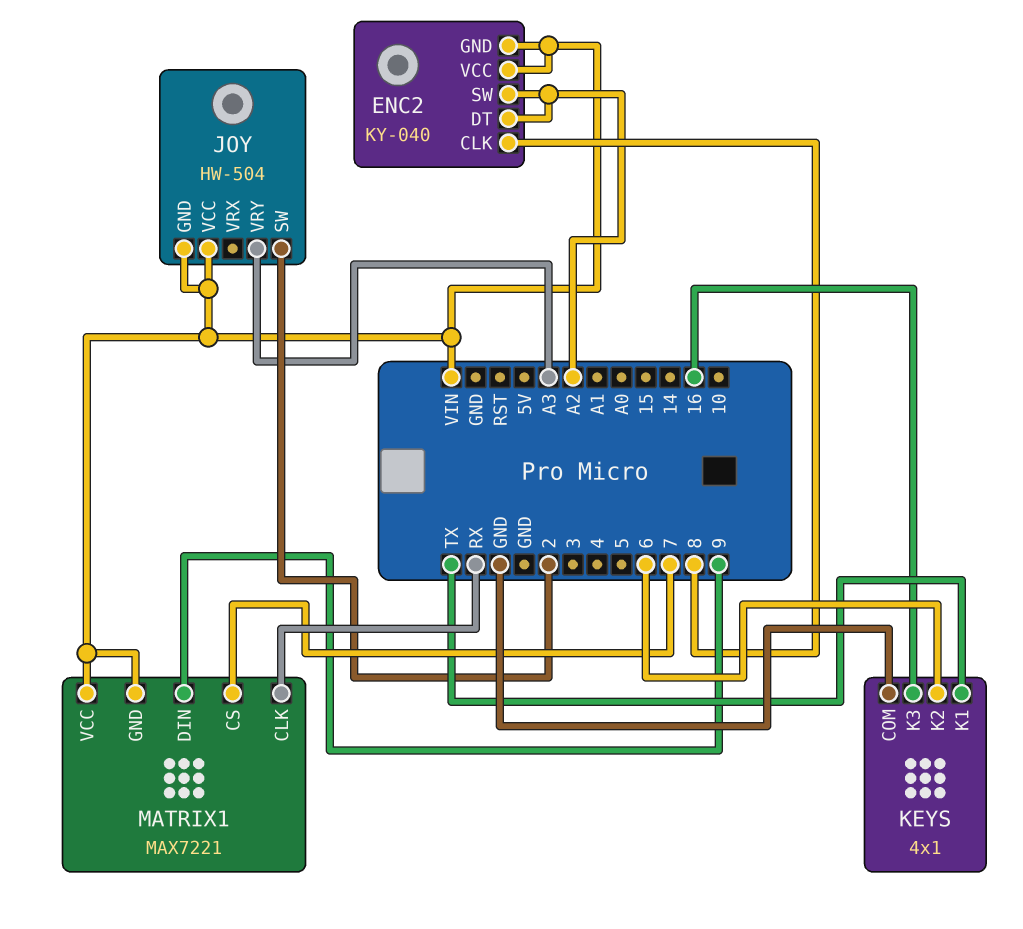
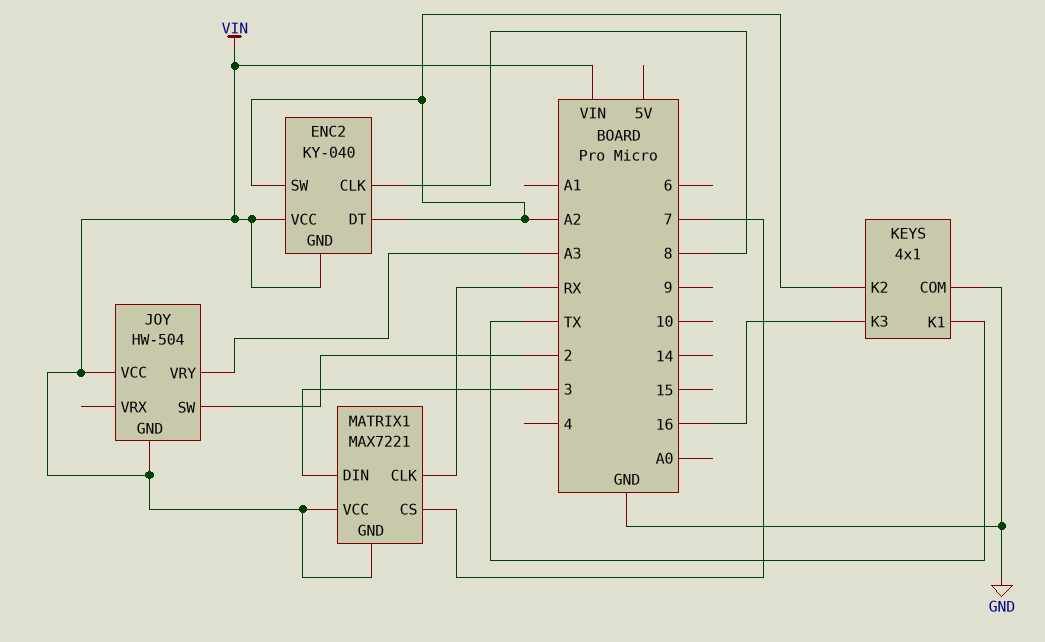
KEYS pin K2: 6 -> A2
MATRIX1 pin DIN: 9 -> 3

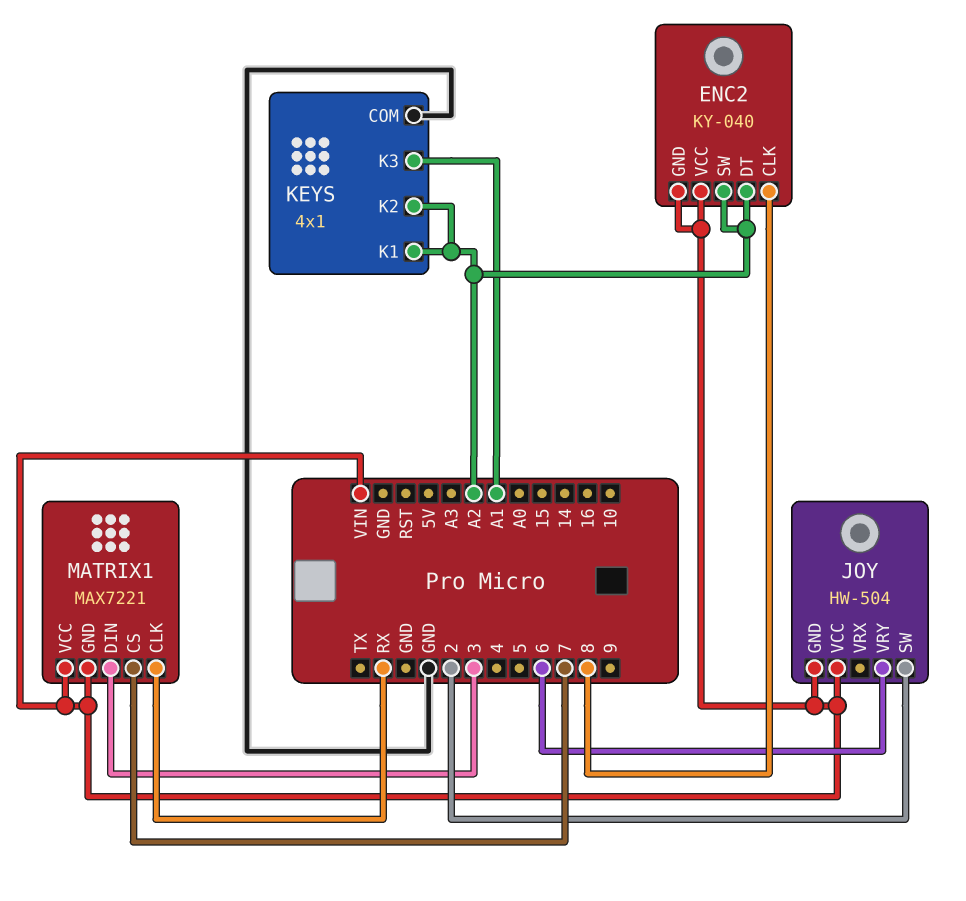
JOY pin VRY: A3 -> 6
KEYS pin K1: TX -> A2
KEYS pin K3: 16 -> A1

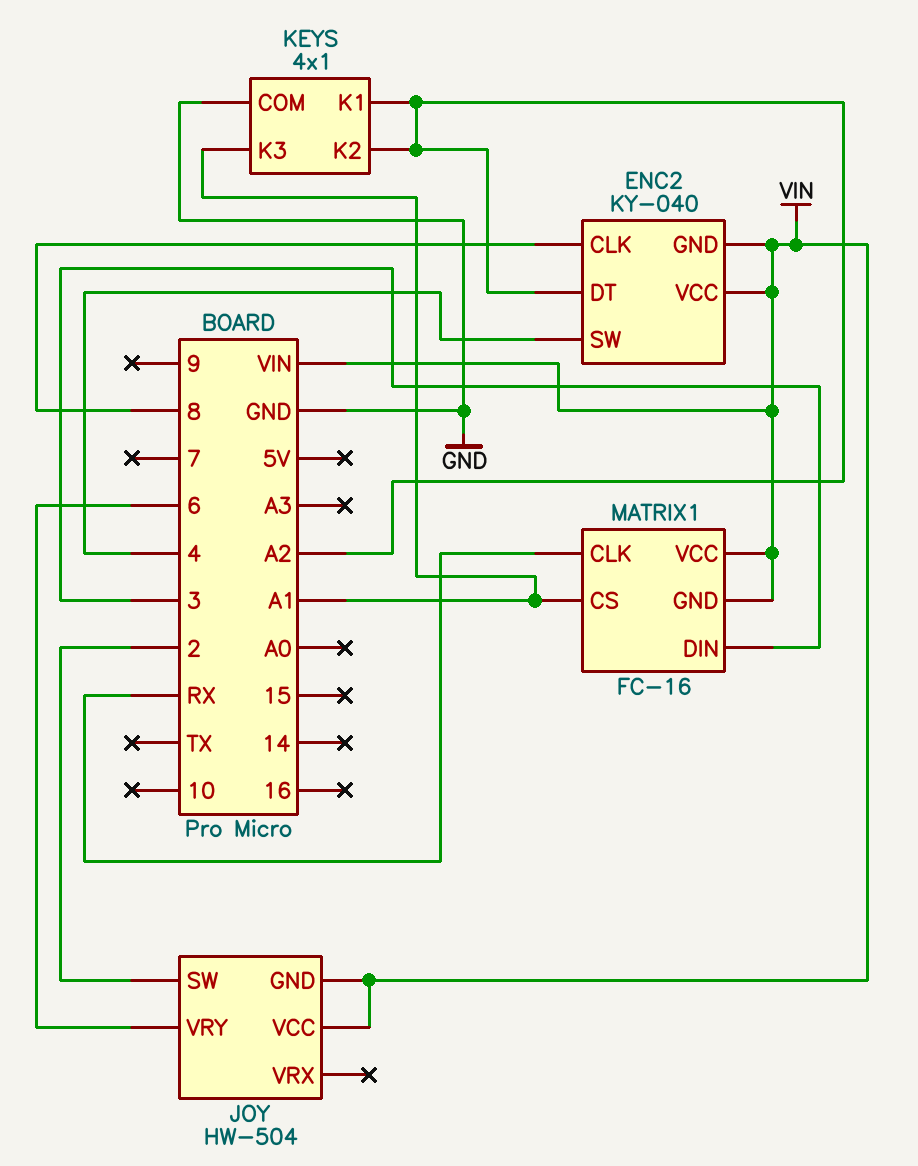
ENC2 pin SW: A2 -> 4
MATRIX1: MAX7221 -> FC-16
MATRIX1 pin CS: 7 -> A1

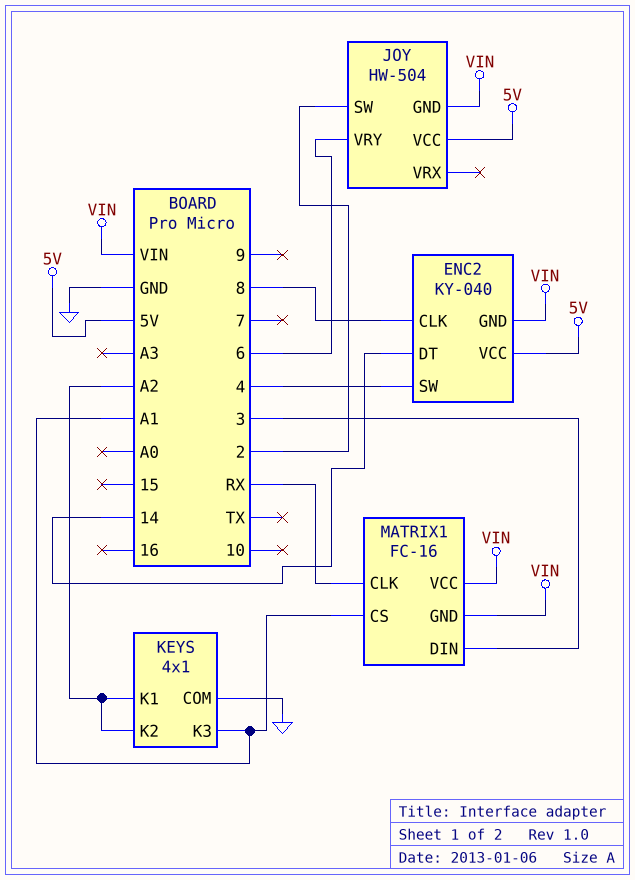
ENC2 pin DT: A2 -> 14
ENC2 pin VCC: VIN -> 5V
JOY pin VCC: VIN -> 5V

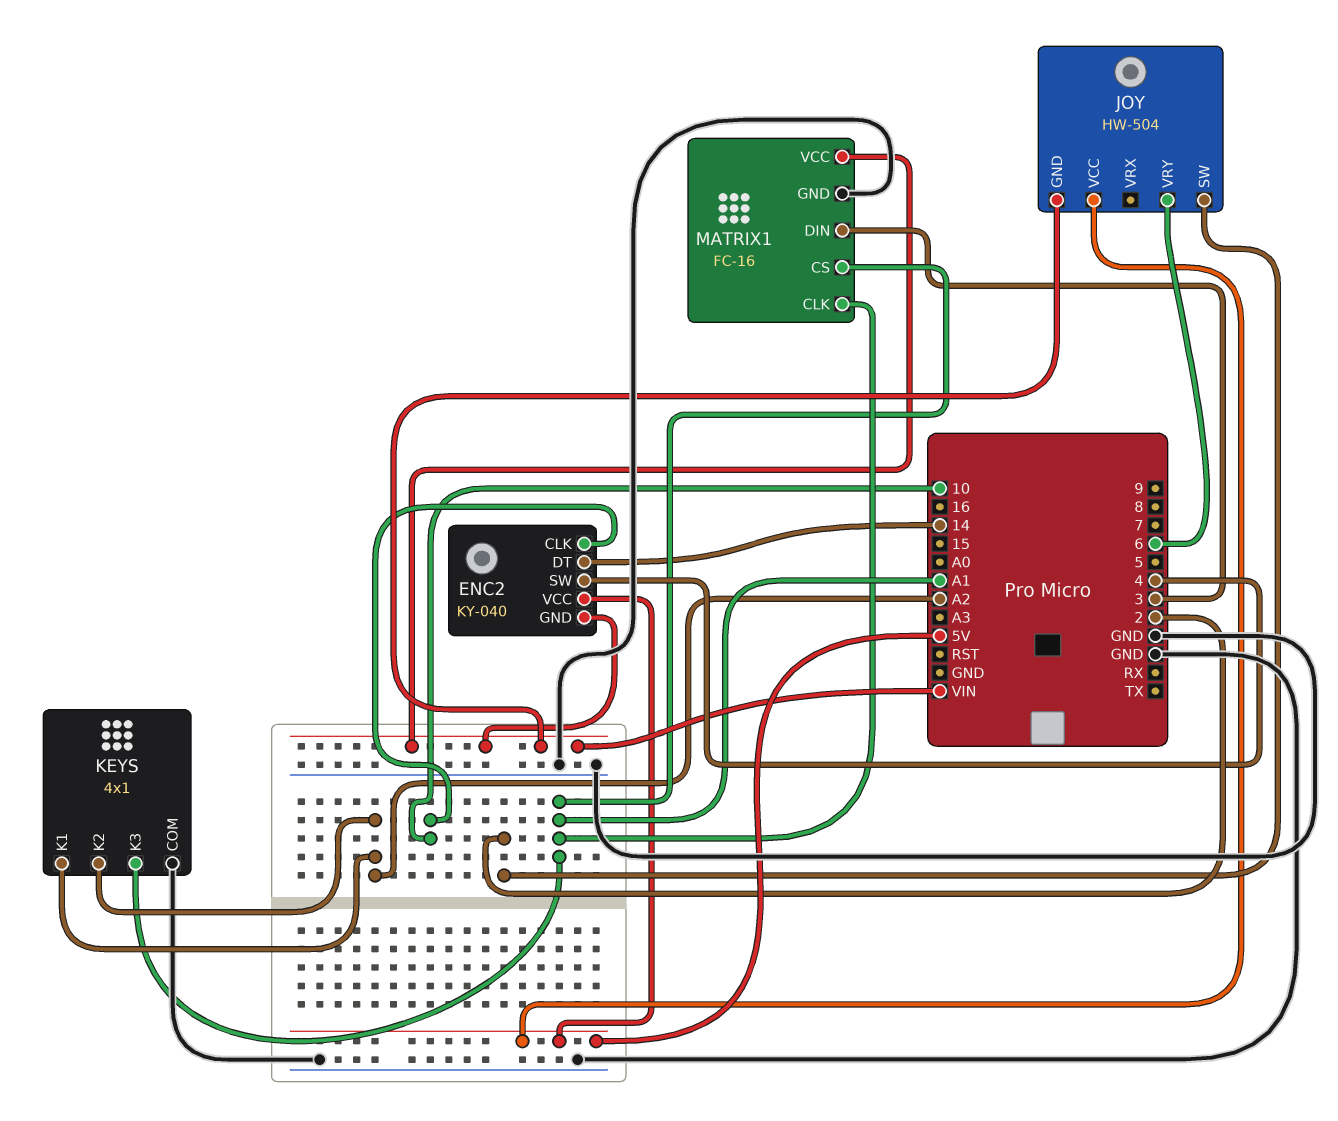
ENC2 pin CLK: 8 -> 10
MATRIX1 pin CLK: RX -> A1
MATRIX1 pin GND: VIN -> GND

